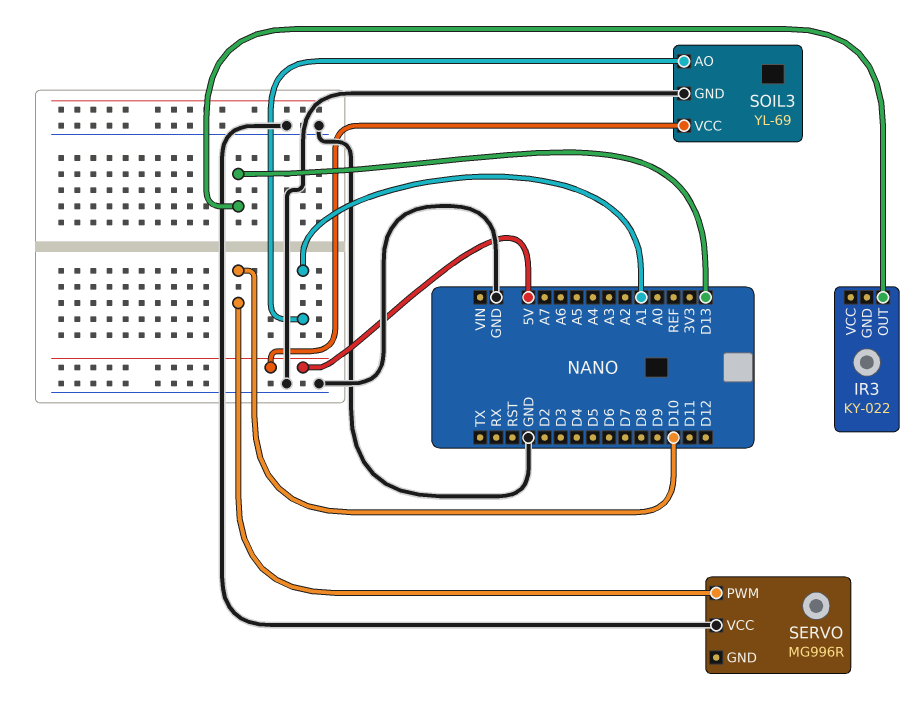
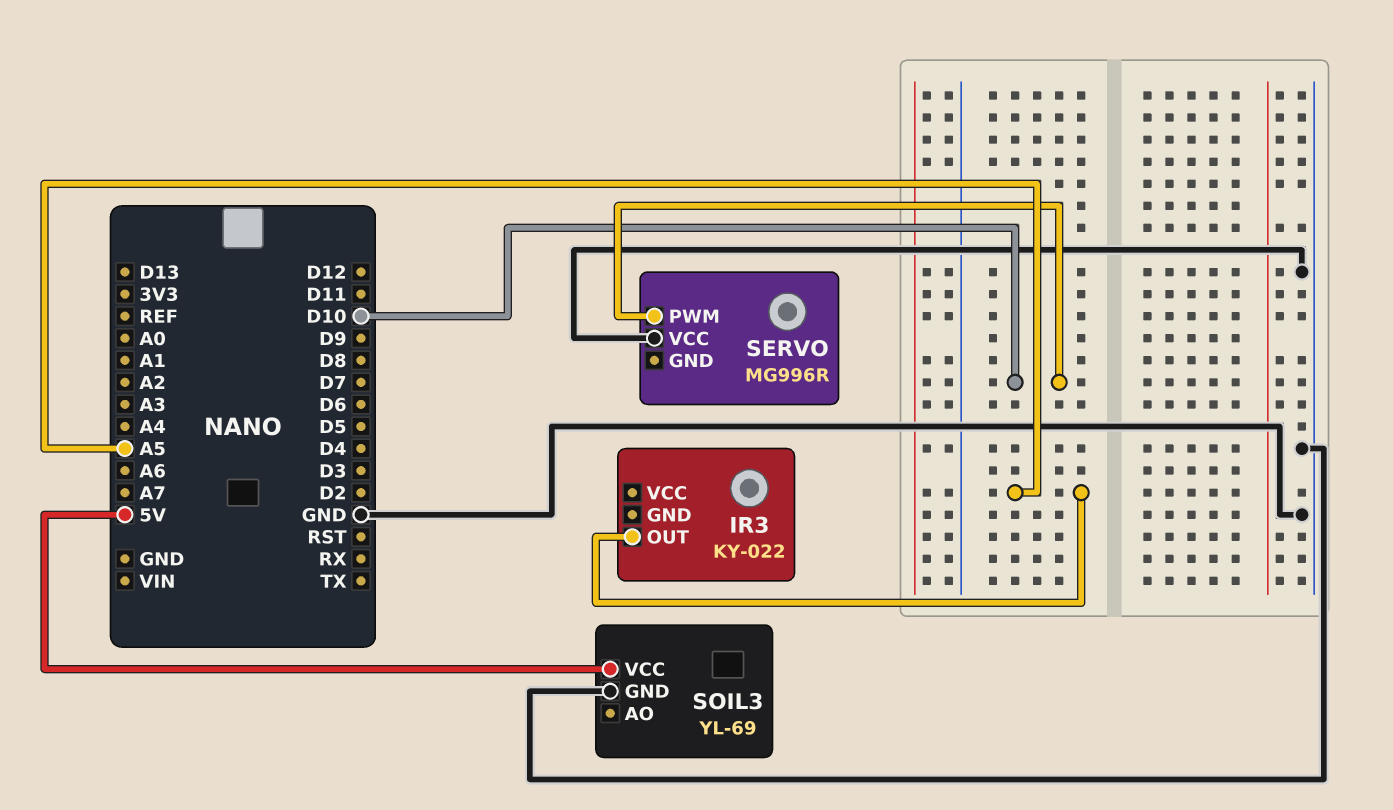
IR3 pin OUT: D13 -> A5
SOIL3 pin AO: A1 -> none

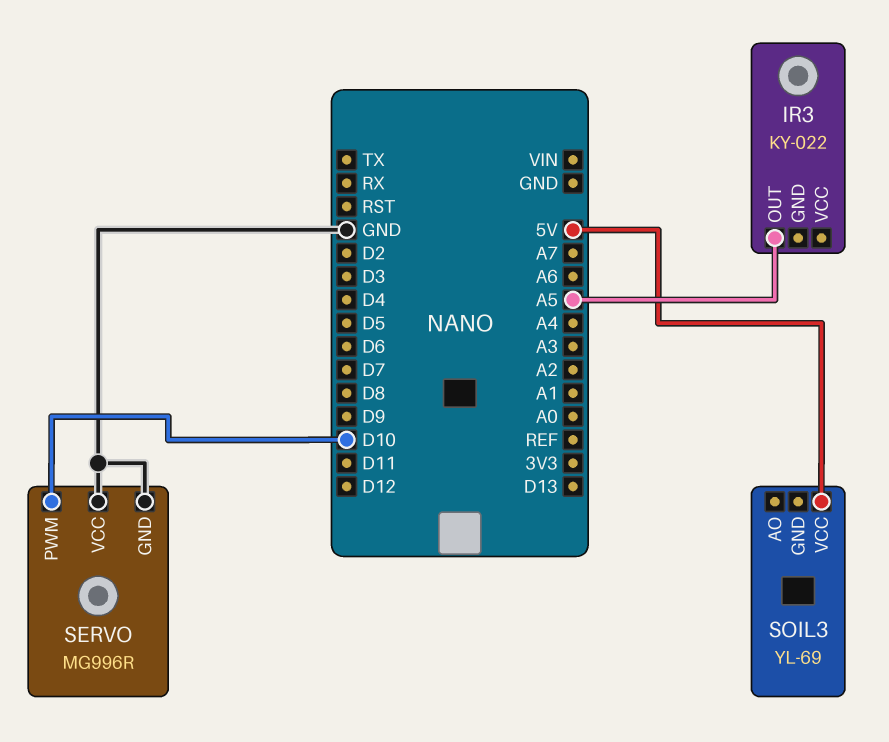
SERVO pin GND: none -> GND
SOIL3 pin GND: GND -> none

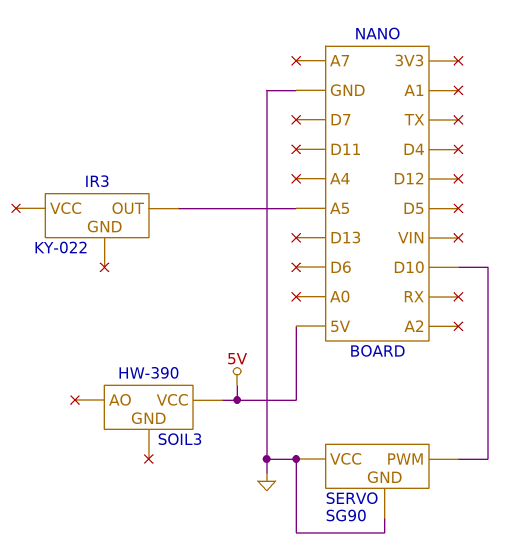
SERVO: MG996R -> SG90
SOIL3: YL-69 -> HW-390

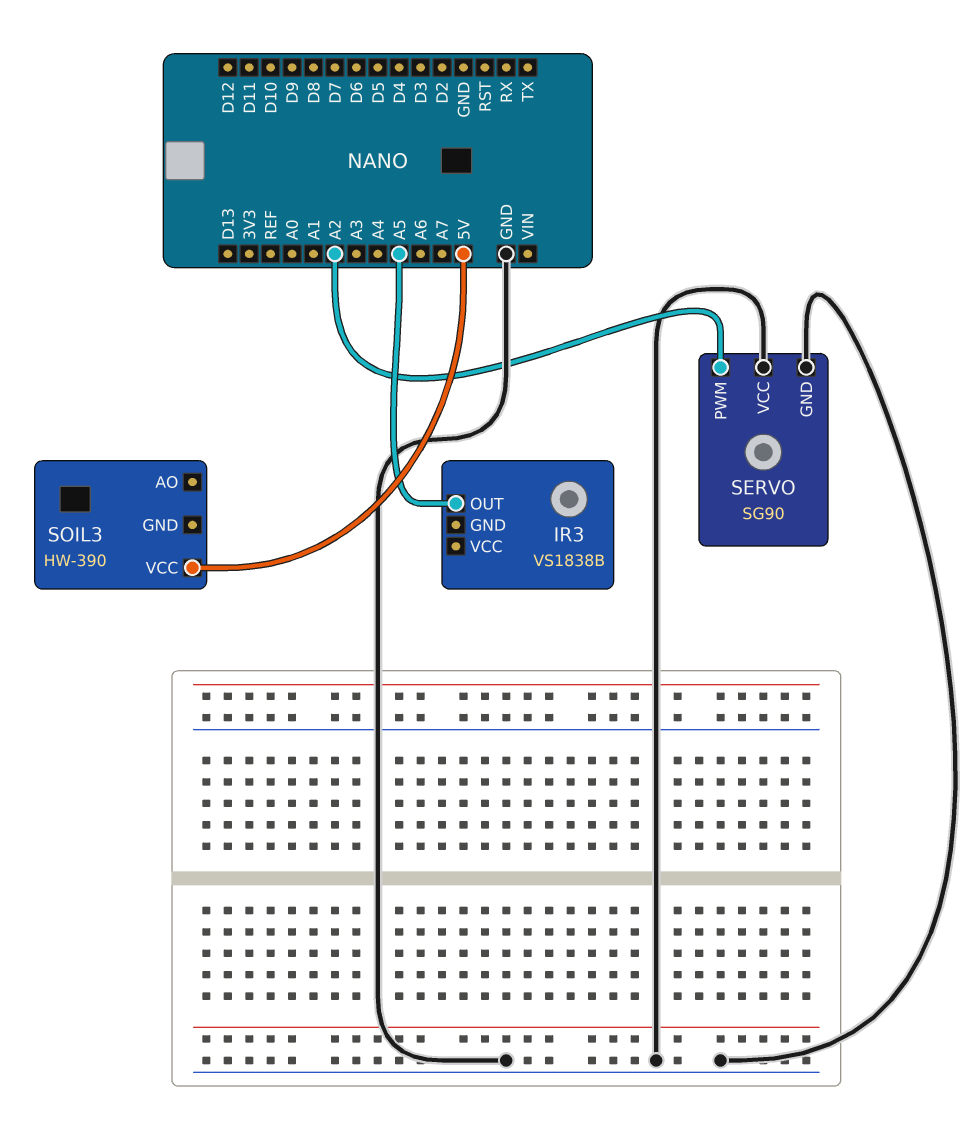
IR3: KY-022 -> VS1838B
SERVO pin PWM: D10 -> A2

